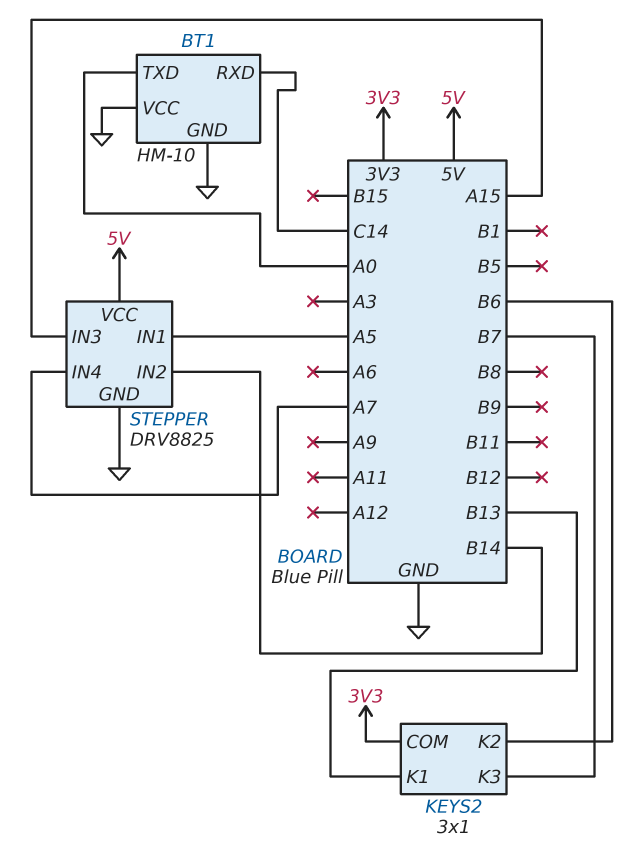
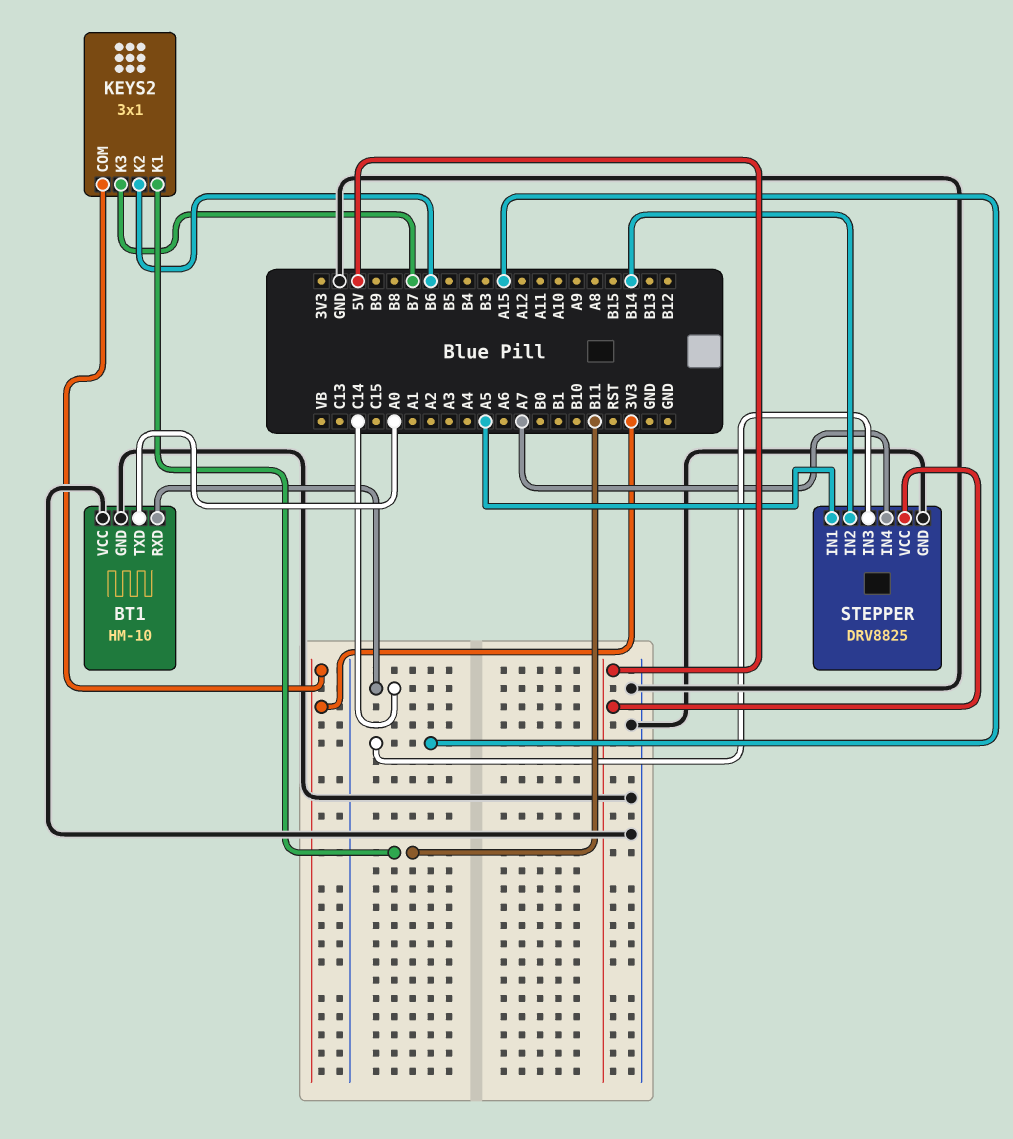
KEYS2 pin K1: B13 -> B11

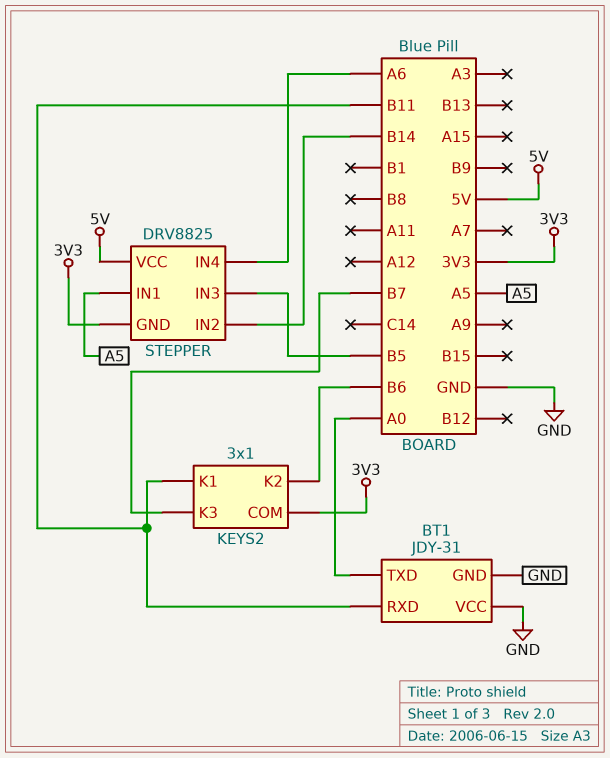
BT1: HM-10 -> JDY-31
BT1 pin RXD: C14 -> B11
STEPPER pin GND: GND -> 3V3
STEPPER pin IN3: A15 -> B5
STEPPER pin IN4: A7 -> A6

